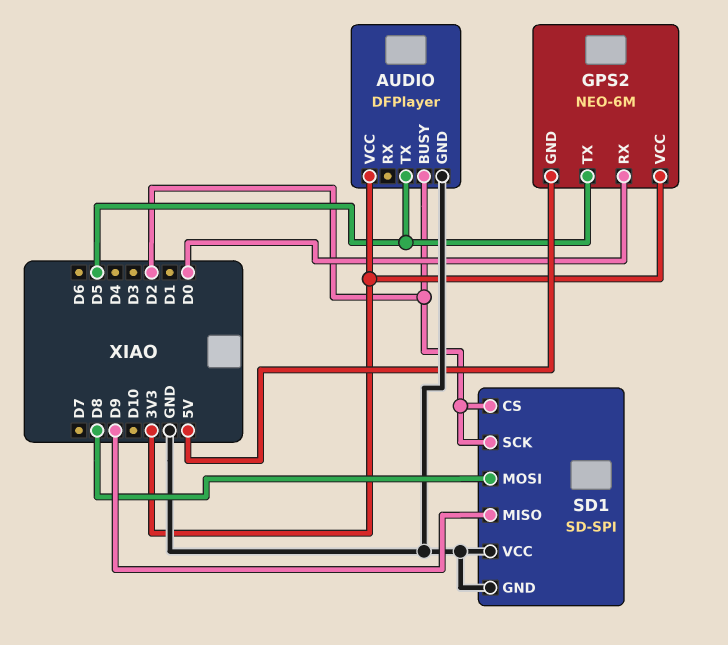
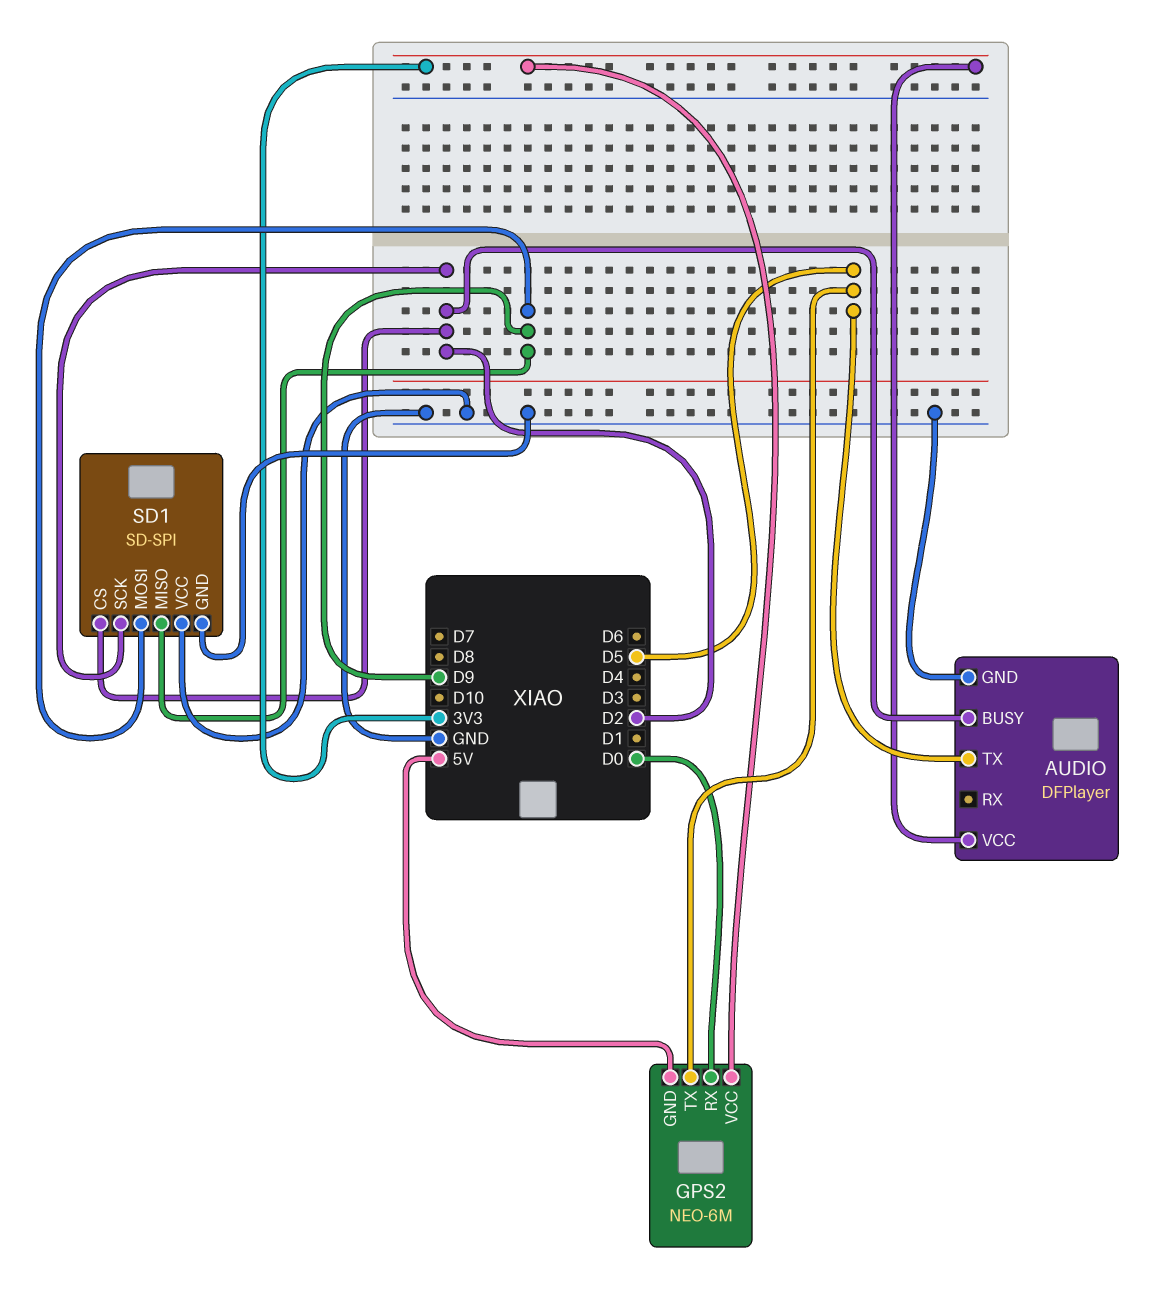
SD1 pin MOSI: D8 -> D9

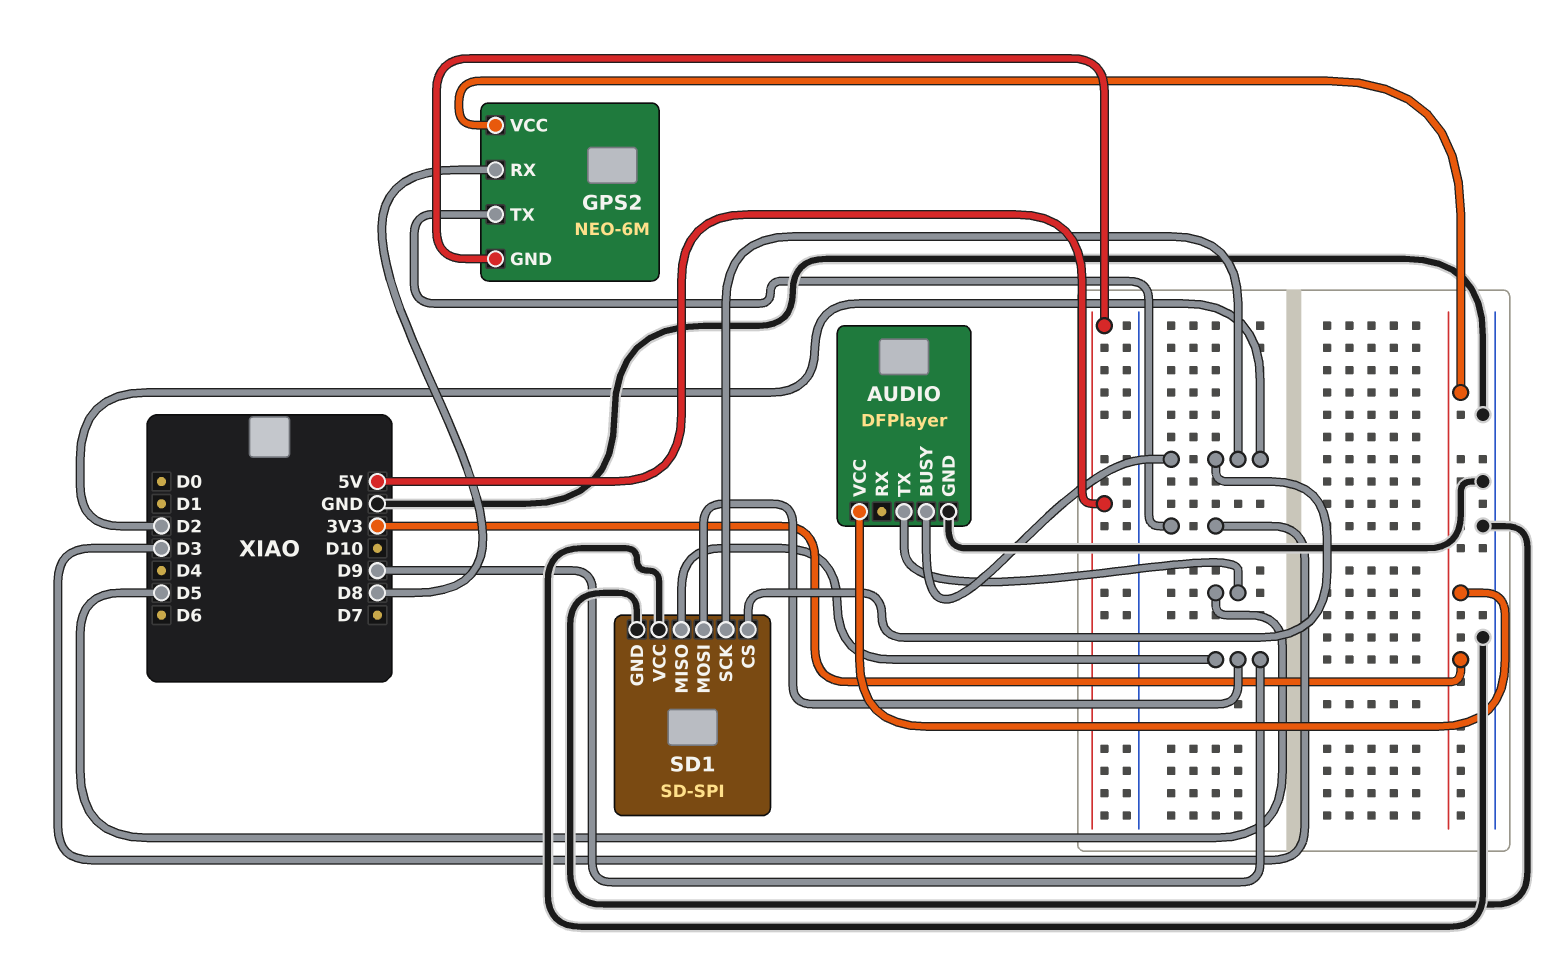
GPS2 pin RX: D0 -> D8
GPS2 pin TX: D5 -> D3

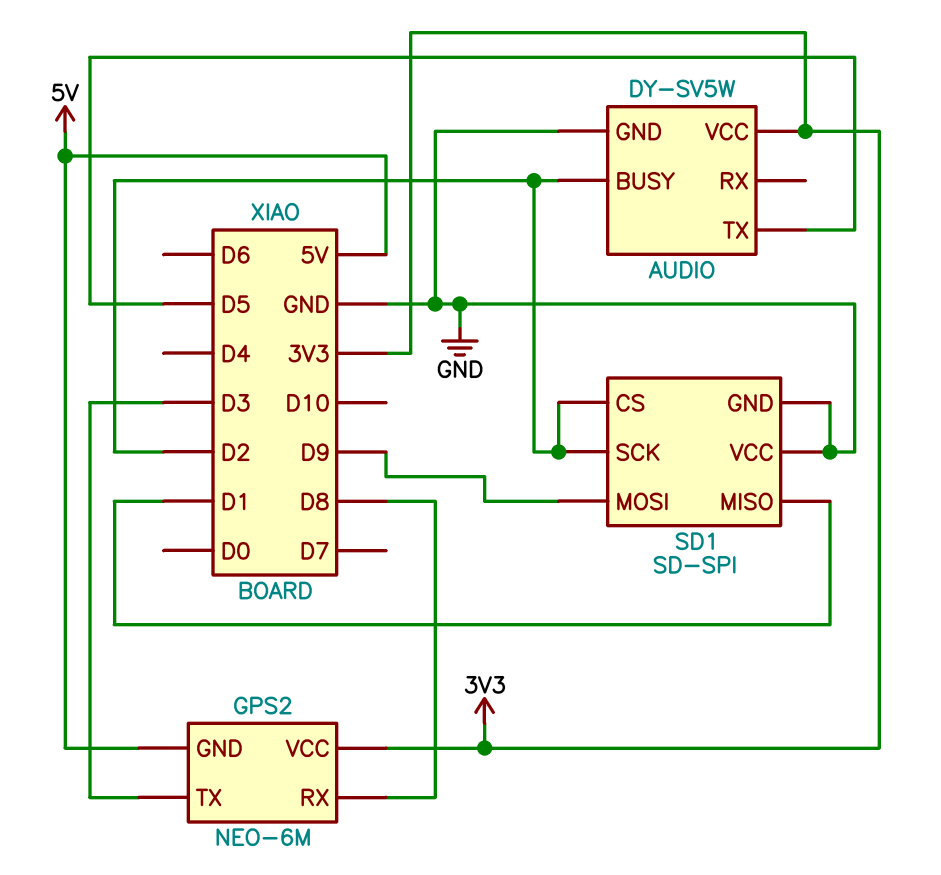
AUDIO: DFPlayer -> DY-SV5W
SD1 pin MISO: D9 -> D1

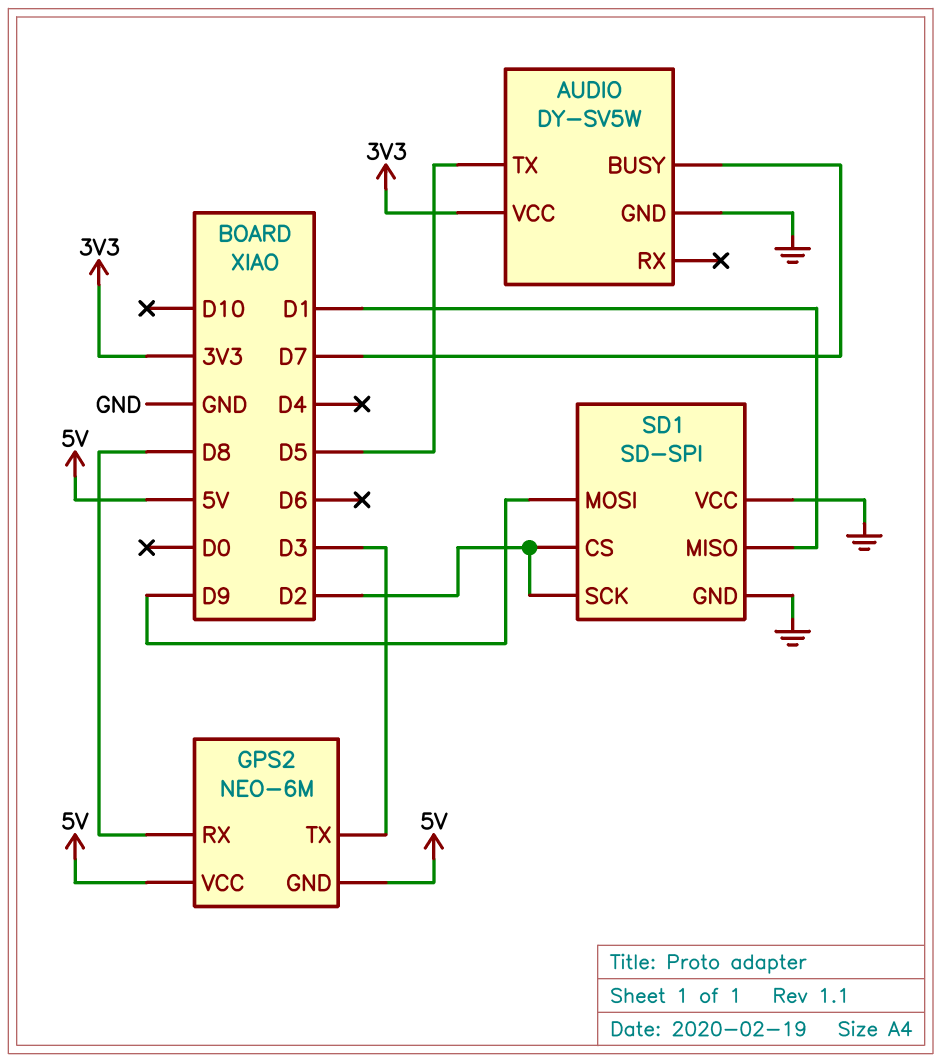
AUDIO pin BUSY: D2 -> D7
GPS2 pin VCC: 3V3 -> 5V

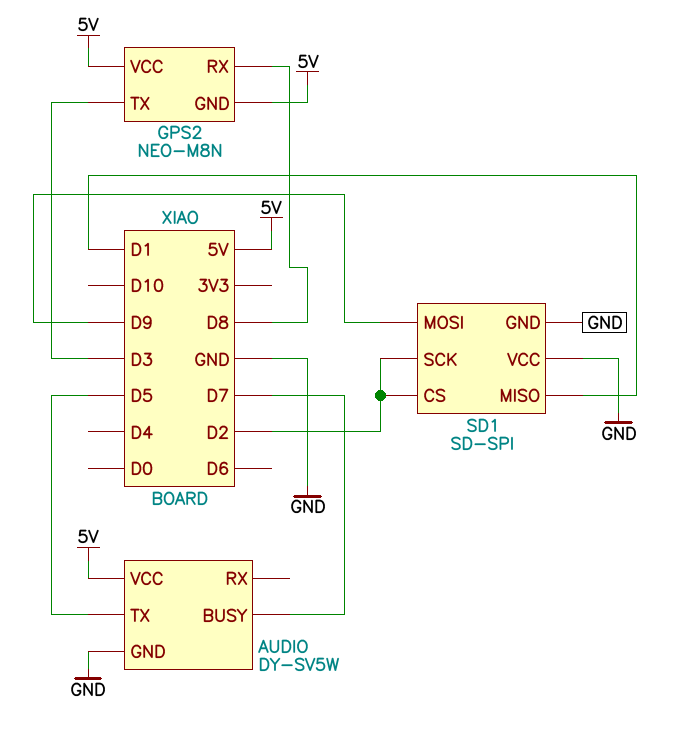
AUDIO pin VCC: 3V3 -> 5V
GPS2: NEO-6M -> NEO-M8N

